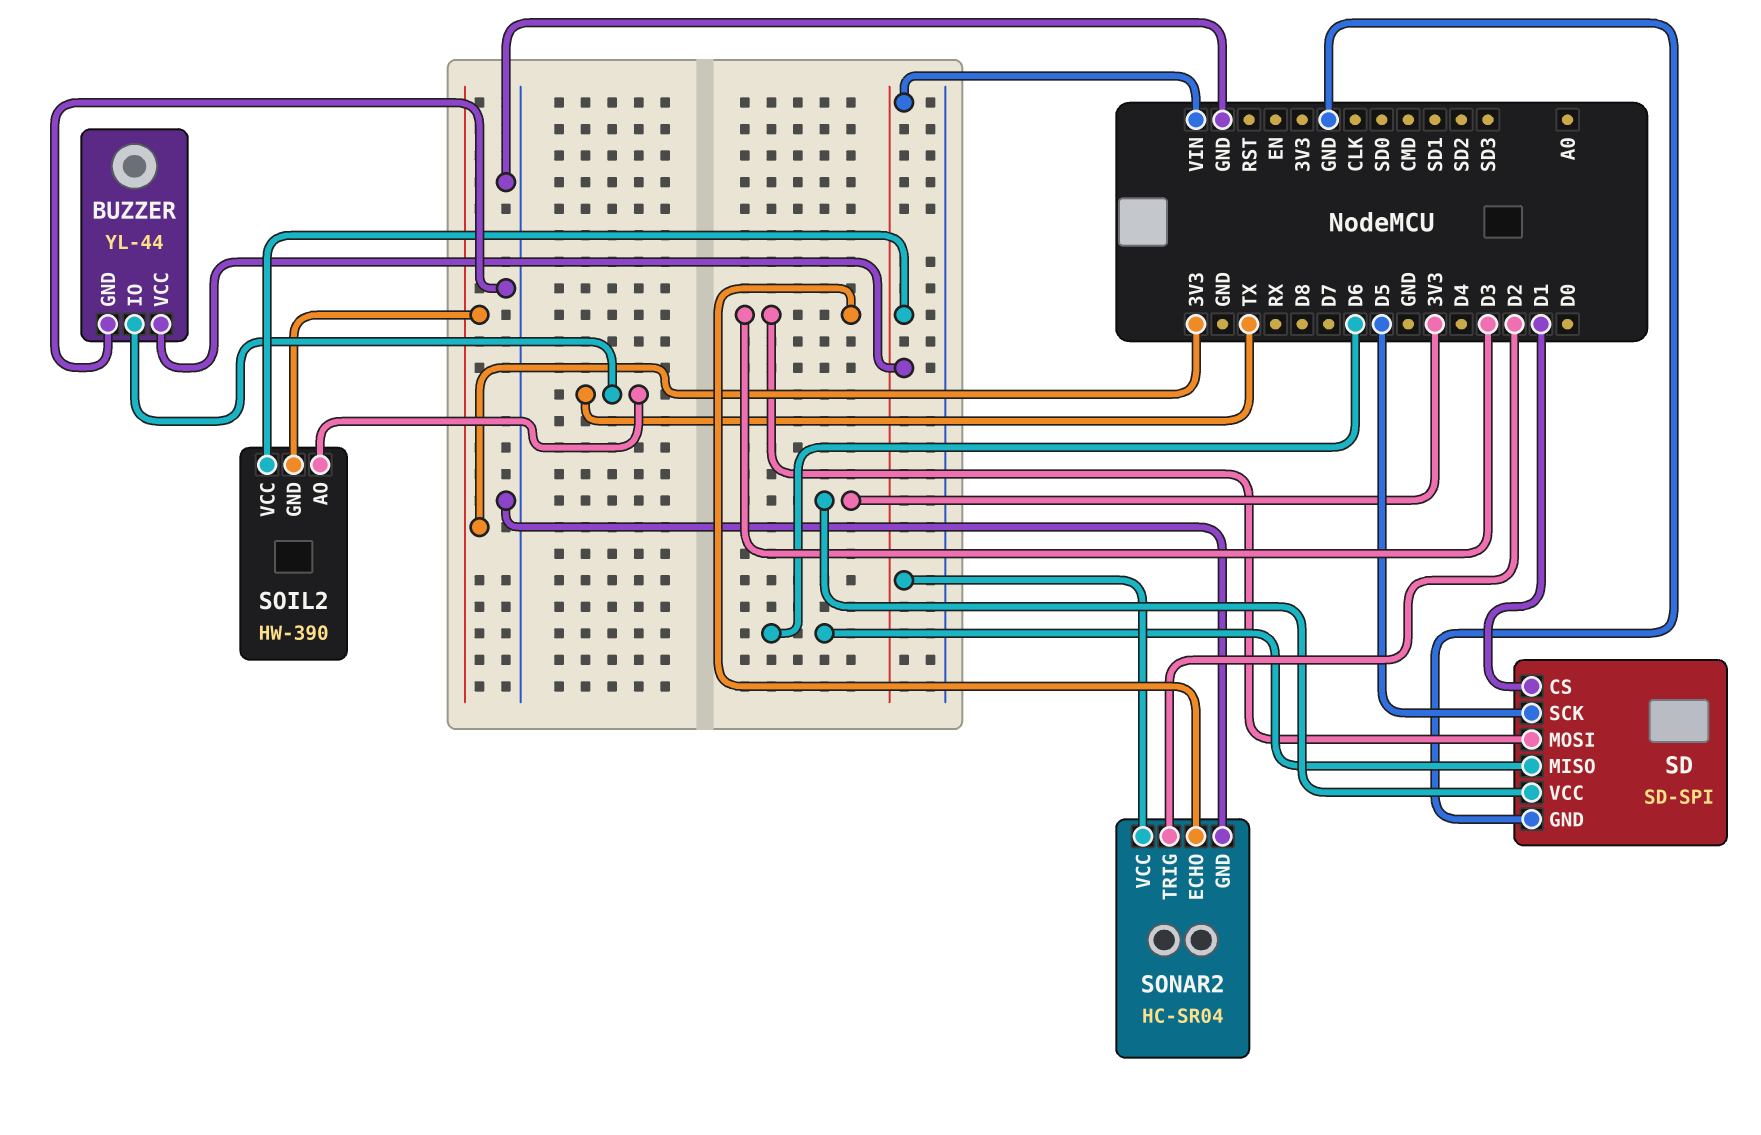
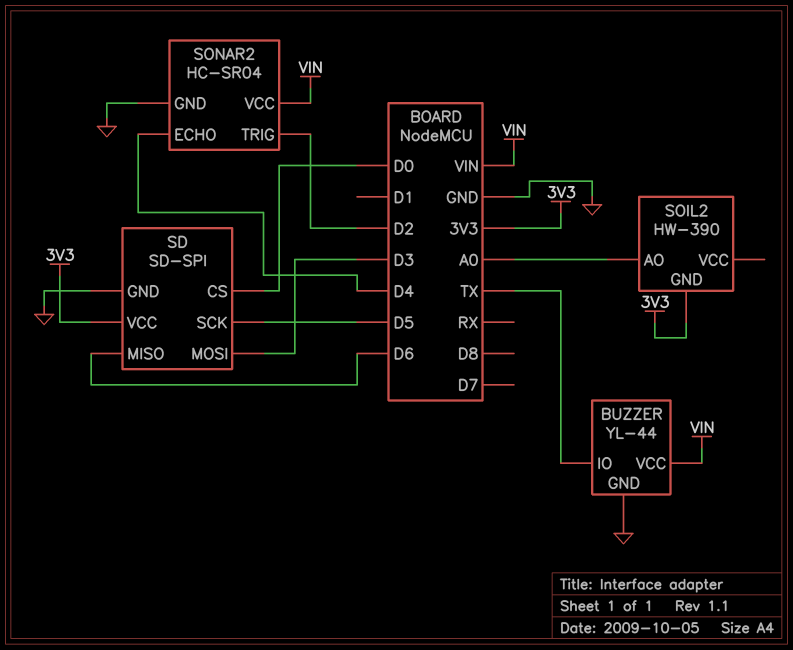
SD pin CS: D1 -> D0
SOIL2 pin AO: TX -> A0
SOIL2 pin VCC: VIN -> none
SONAR2 pin ECHO: D3 -> D4

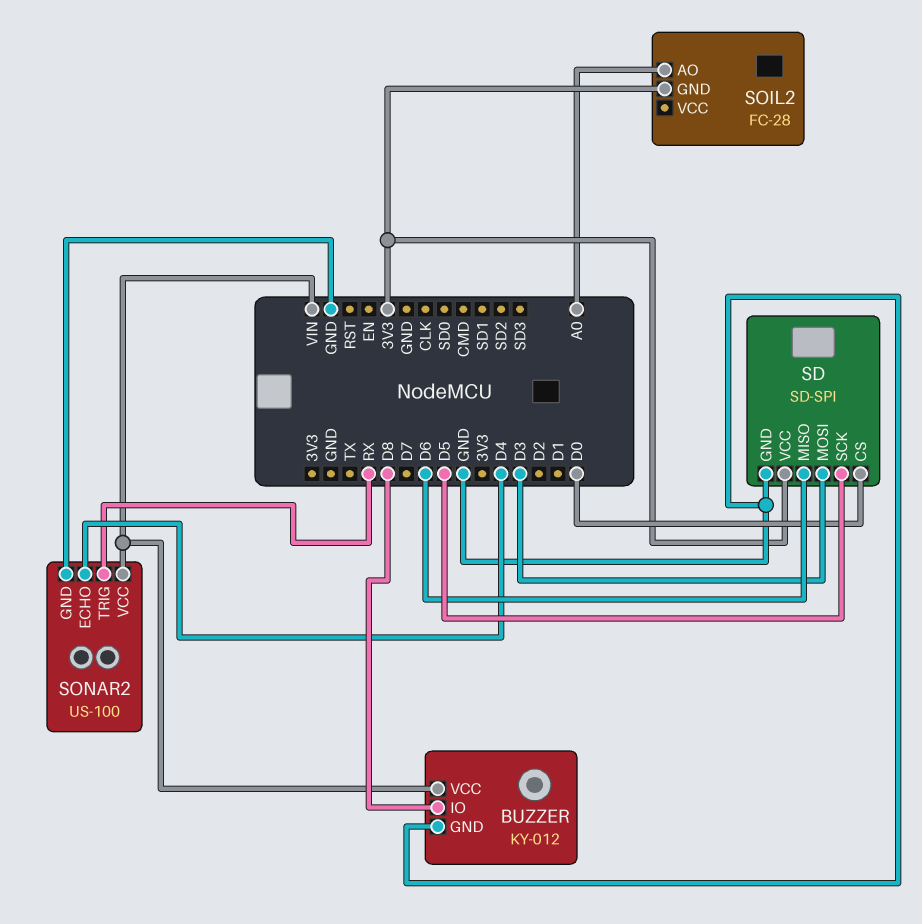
BUZZER: YL-44 -> KY-012
BUZZER pin IO: TX -> D8
SOIL2: HW-390 -> FC-28
SONAR2: HC-SR04 -> US-100
SONAR2 pin TRIG: D2 -> RX

